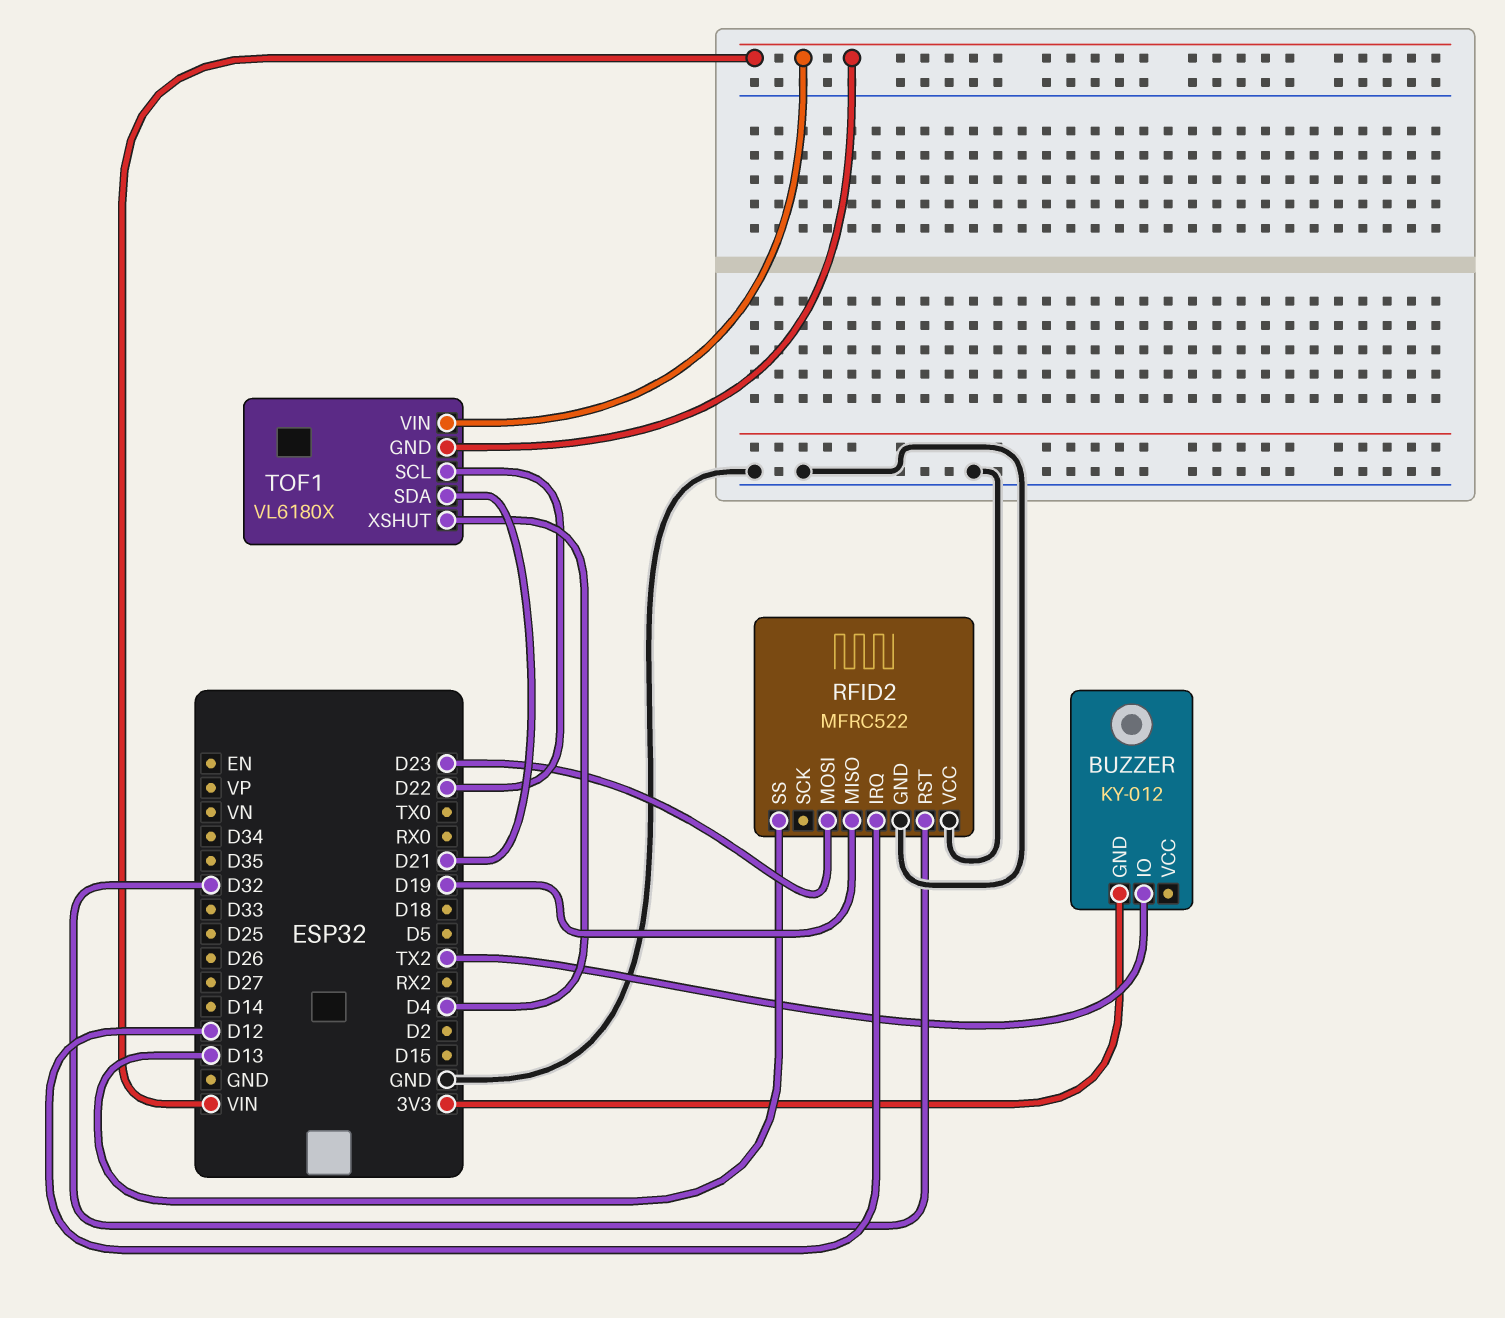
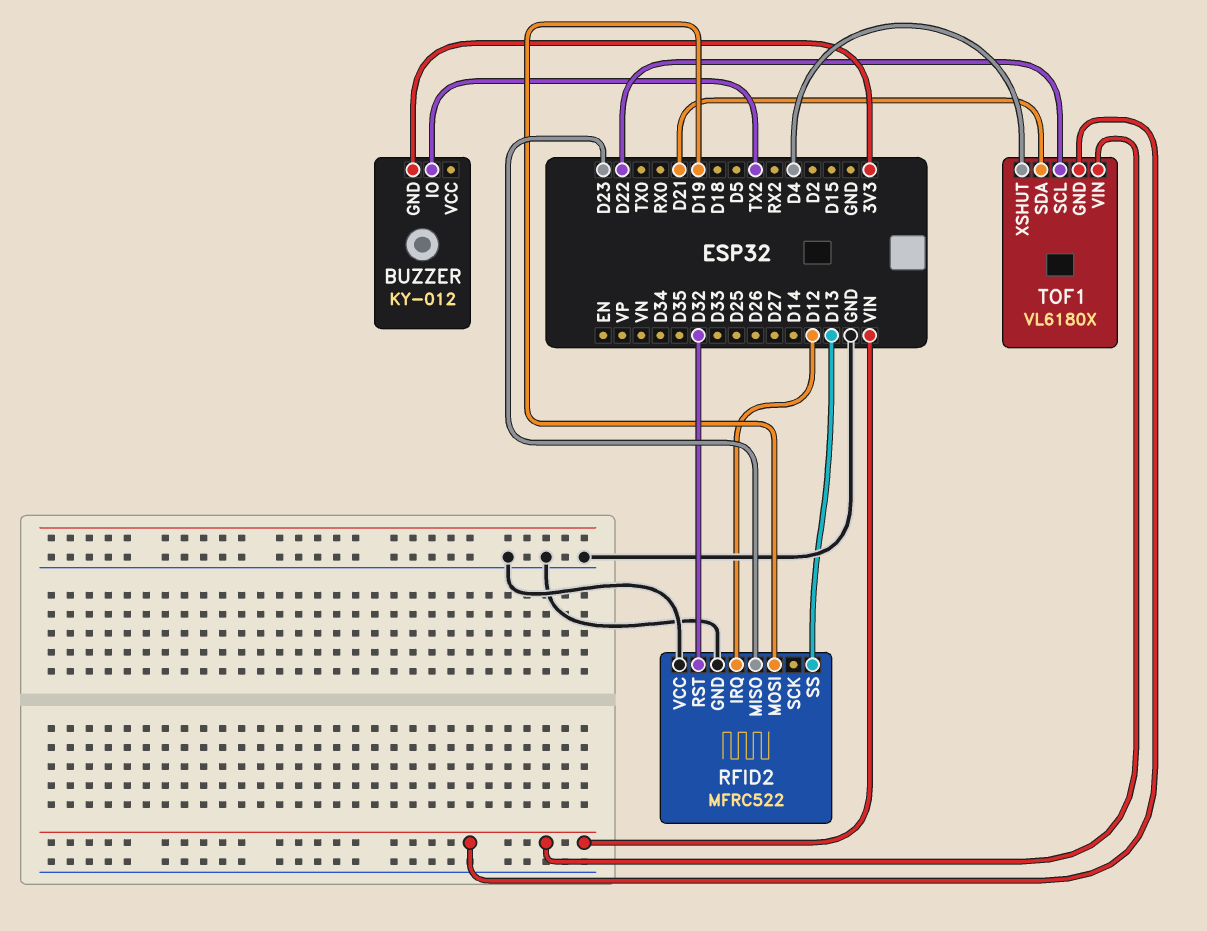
RFID2 pin MISO: D19 -> D23
RFID2 pin MOSI: D23 -> D19

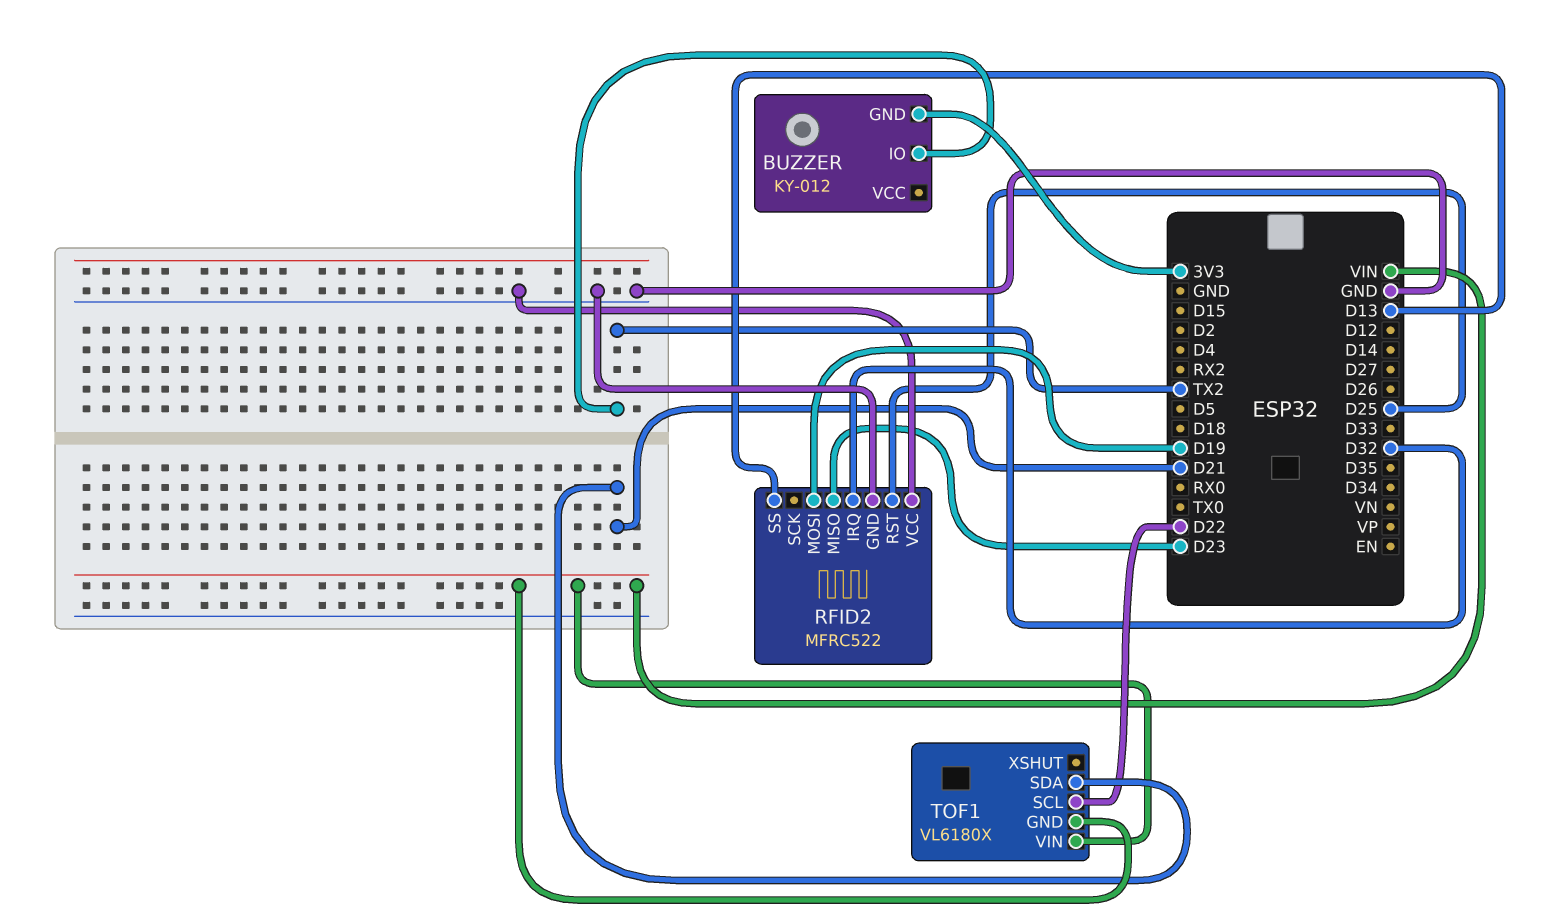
RFID2 pin IRQ: D12 -> D32
RFID2 pin RST: D32 -> D25
TOF1 pin XSHUT: D4 -> none

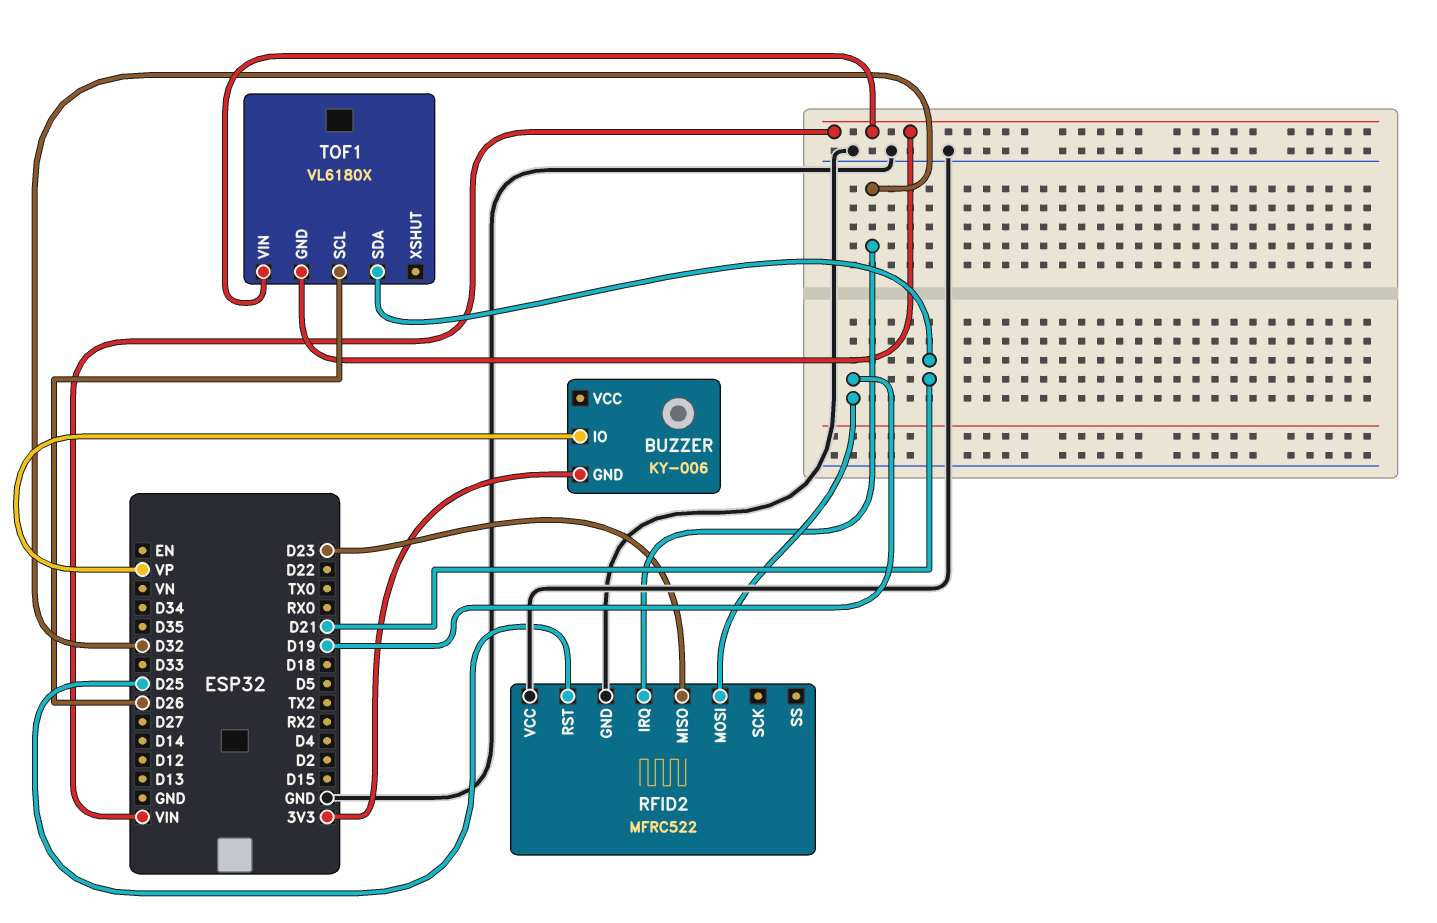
BUZZER: KY-012 -> KY-006
BUZZER pin IO: TX2 -> VP
RFID2 pin SS: D13 -> none
TOF1 pin SCL: D22 -> D26

